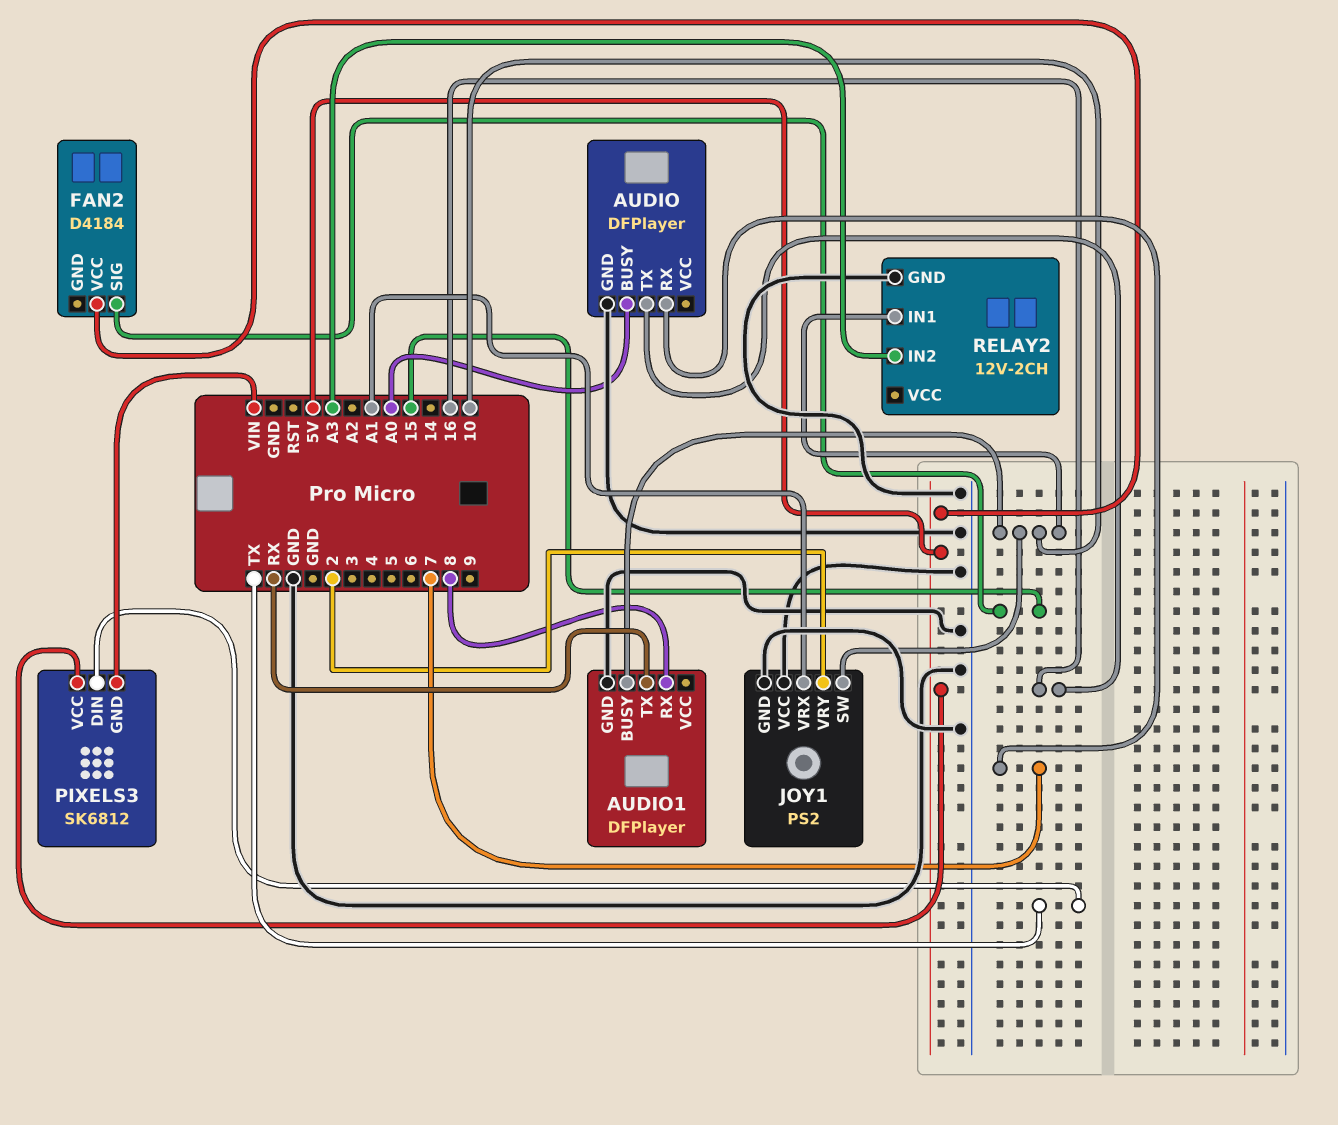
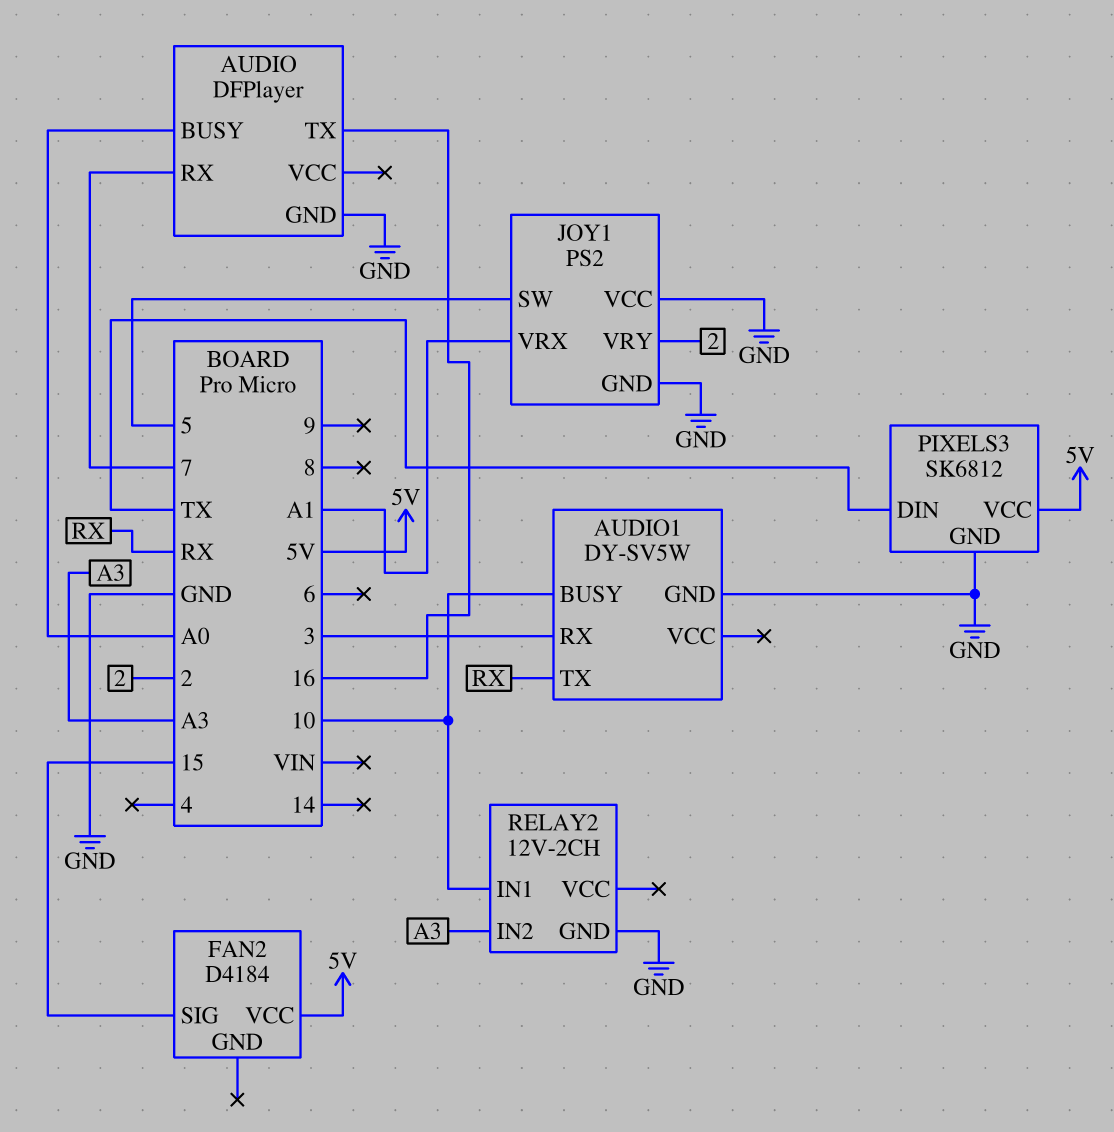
AUDIO1: DFPlayer -> DY-SV5W
AUDIO1 pin RX: 8 -> 3
JOY1 pin SW: 10 -> 5
PIXELS3 pin GND: VIN -> GND

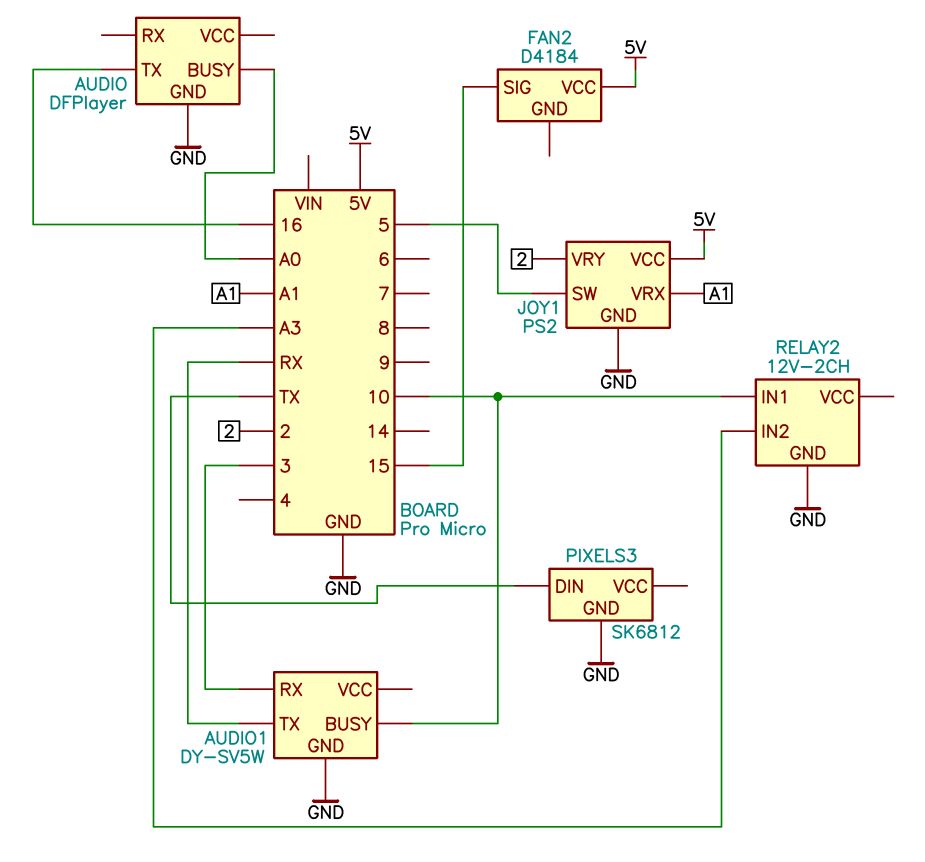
AUDIO pin RX: 7 -> none
JOY1 pin VCC: GND -> 5V
PIXELS3 pin VCC: 5V -> none

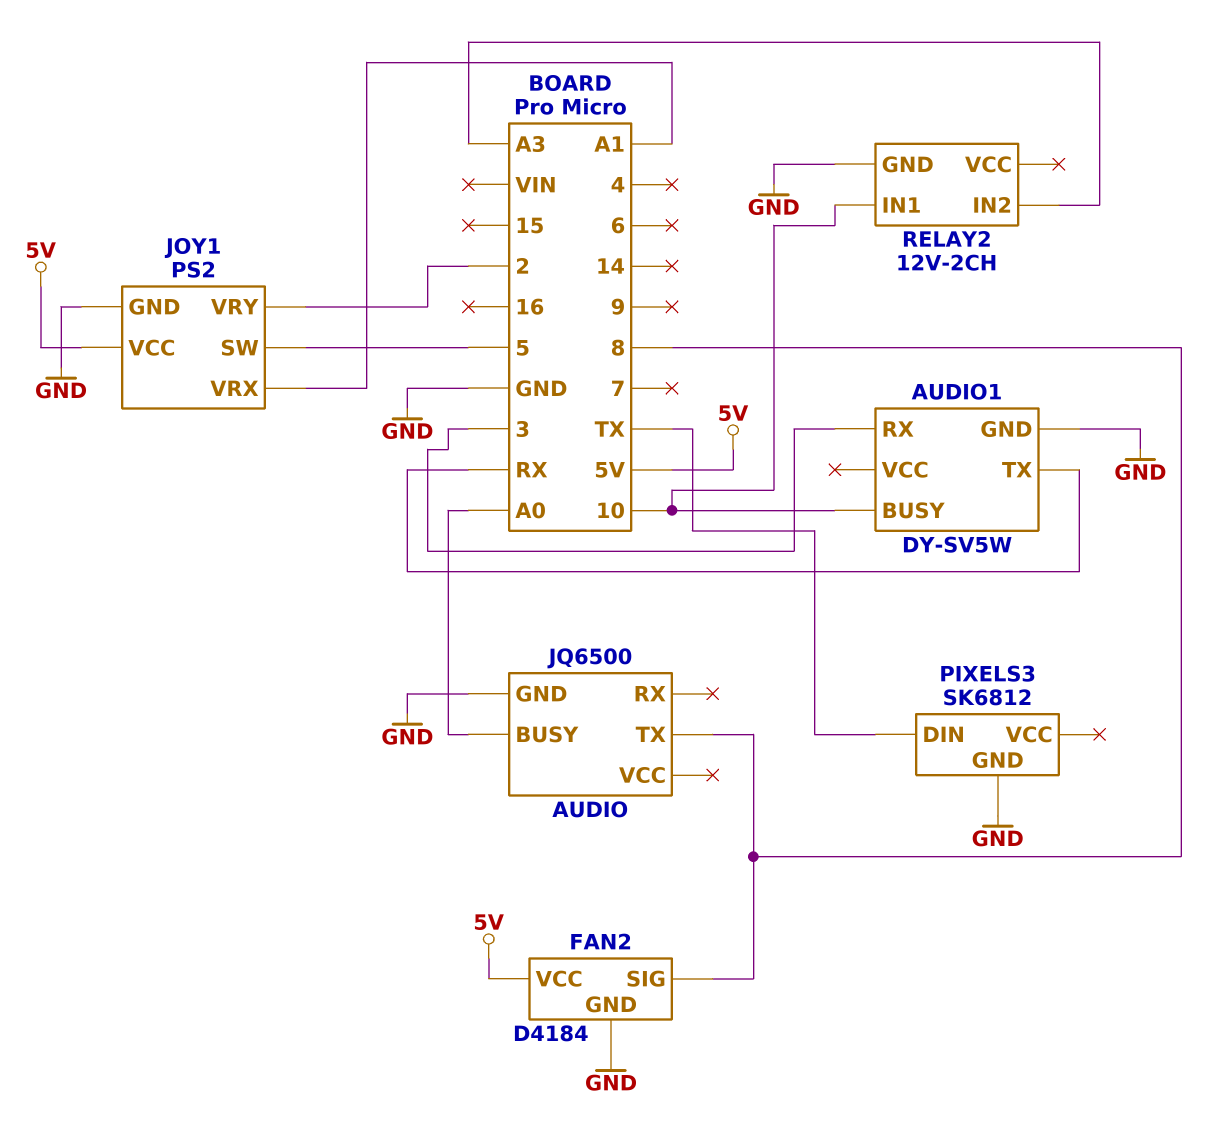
AUDIO: DFPlayer -> JQ6500
AUDIO pin TX: 16 -> 8
FAN2 pin GND: none -> GND
FAN2 pin SIG: 15 -> 8

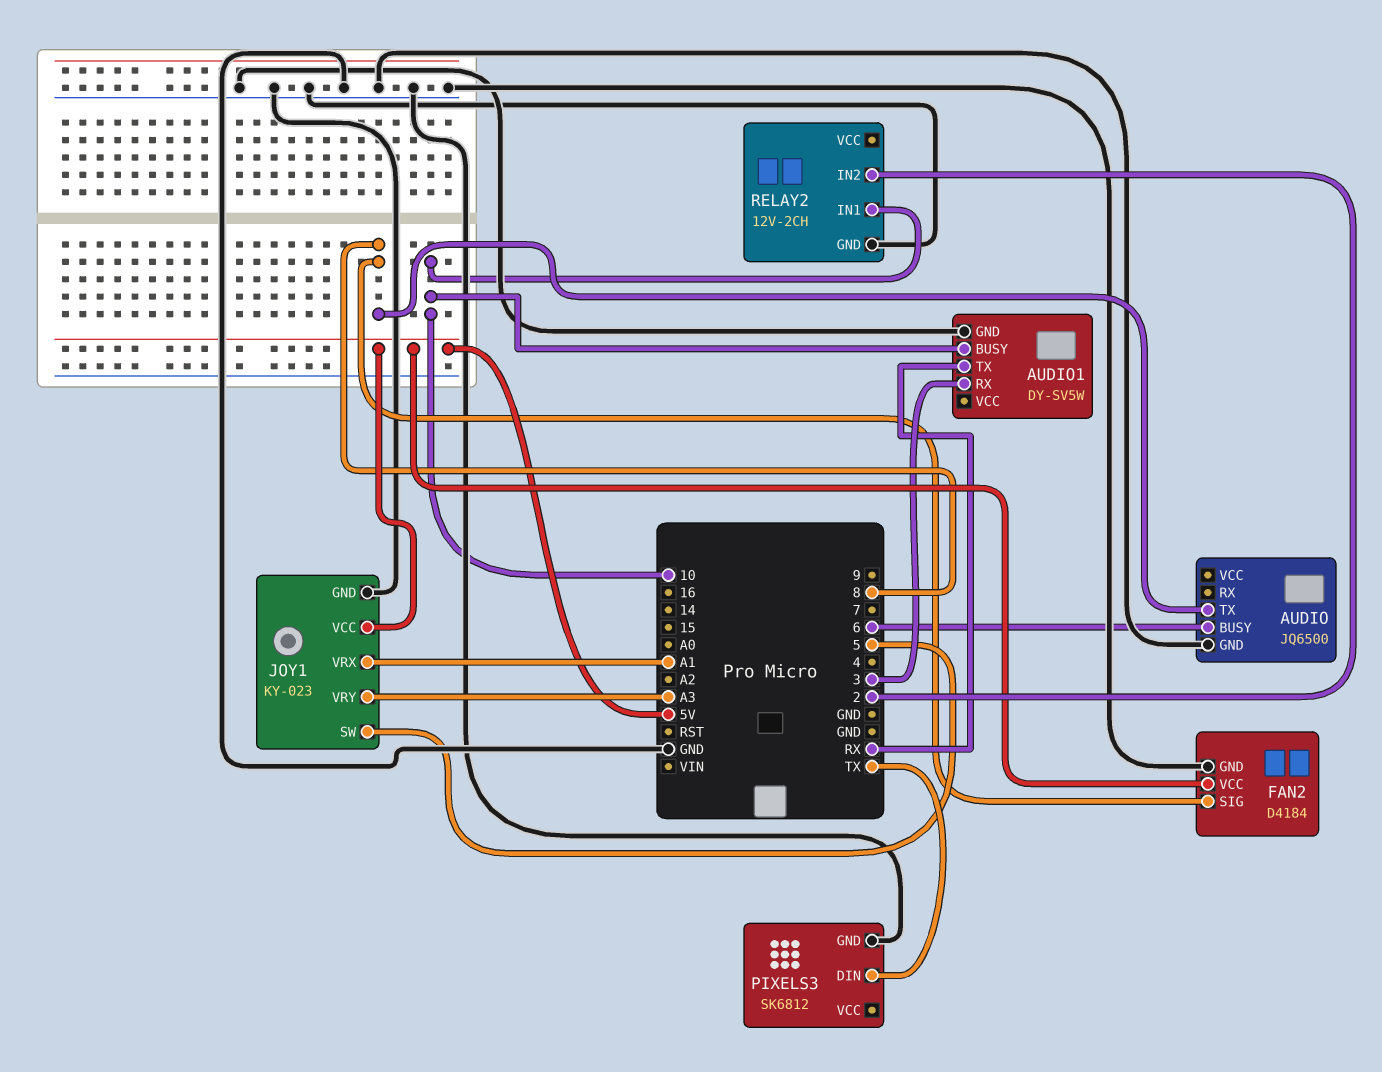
AUDIO pin BUSY: A0 -> 6
JOY1: PS2 -> KY-023
JOY1 pin VRY: 2 -> A3
RELAY2 pin IN2: A3 -> 2

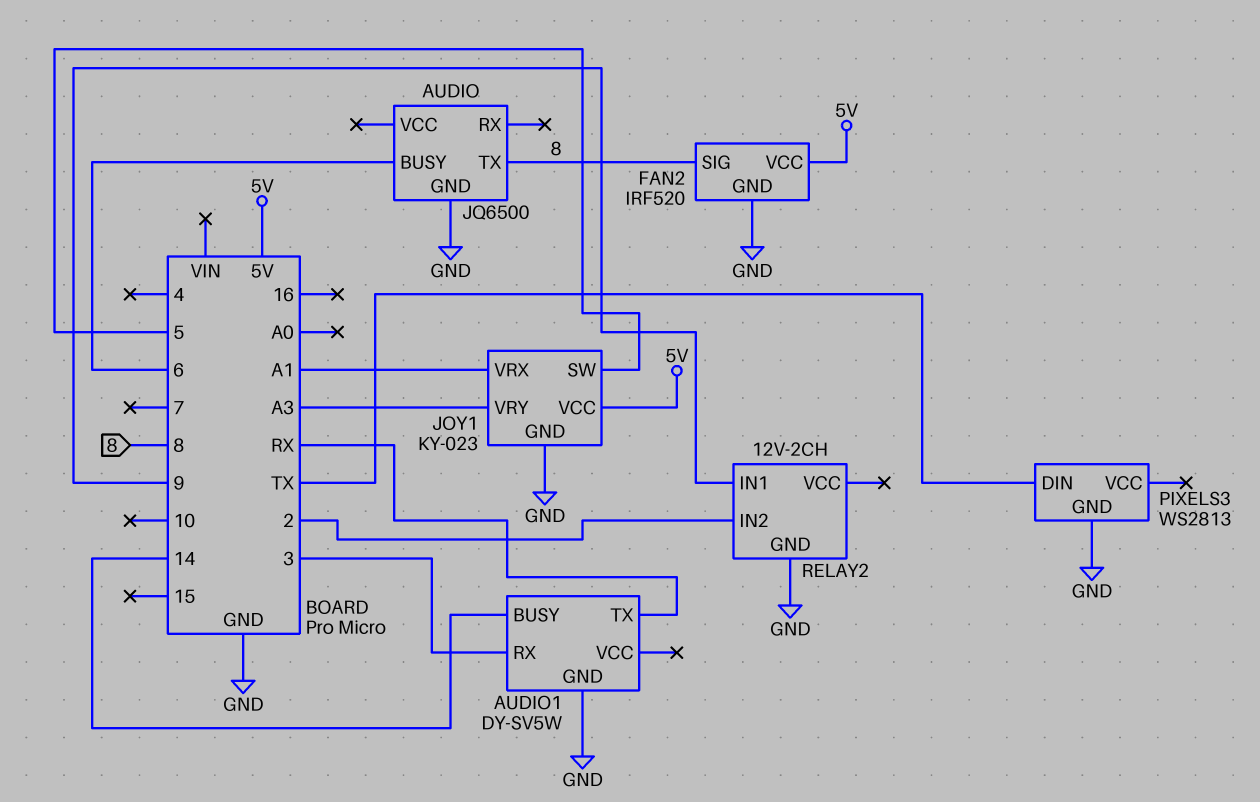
AUDIO1 pin BUSY: 10 -> 14
FAN2: D4184 -> IRF520
PIXELS3: SK6812 -> WS2813
RELAY2 pin IN1: 10 -> 9

